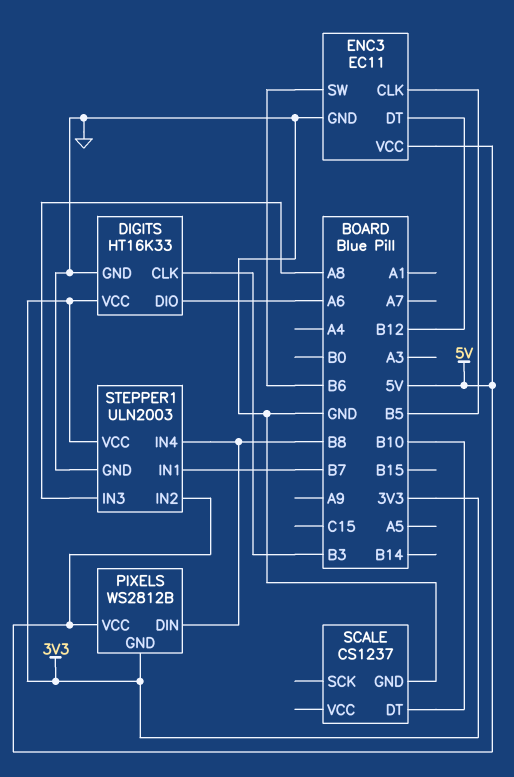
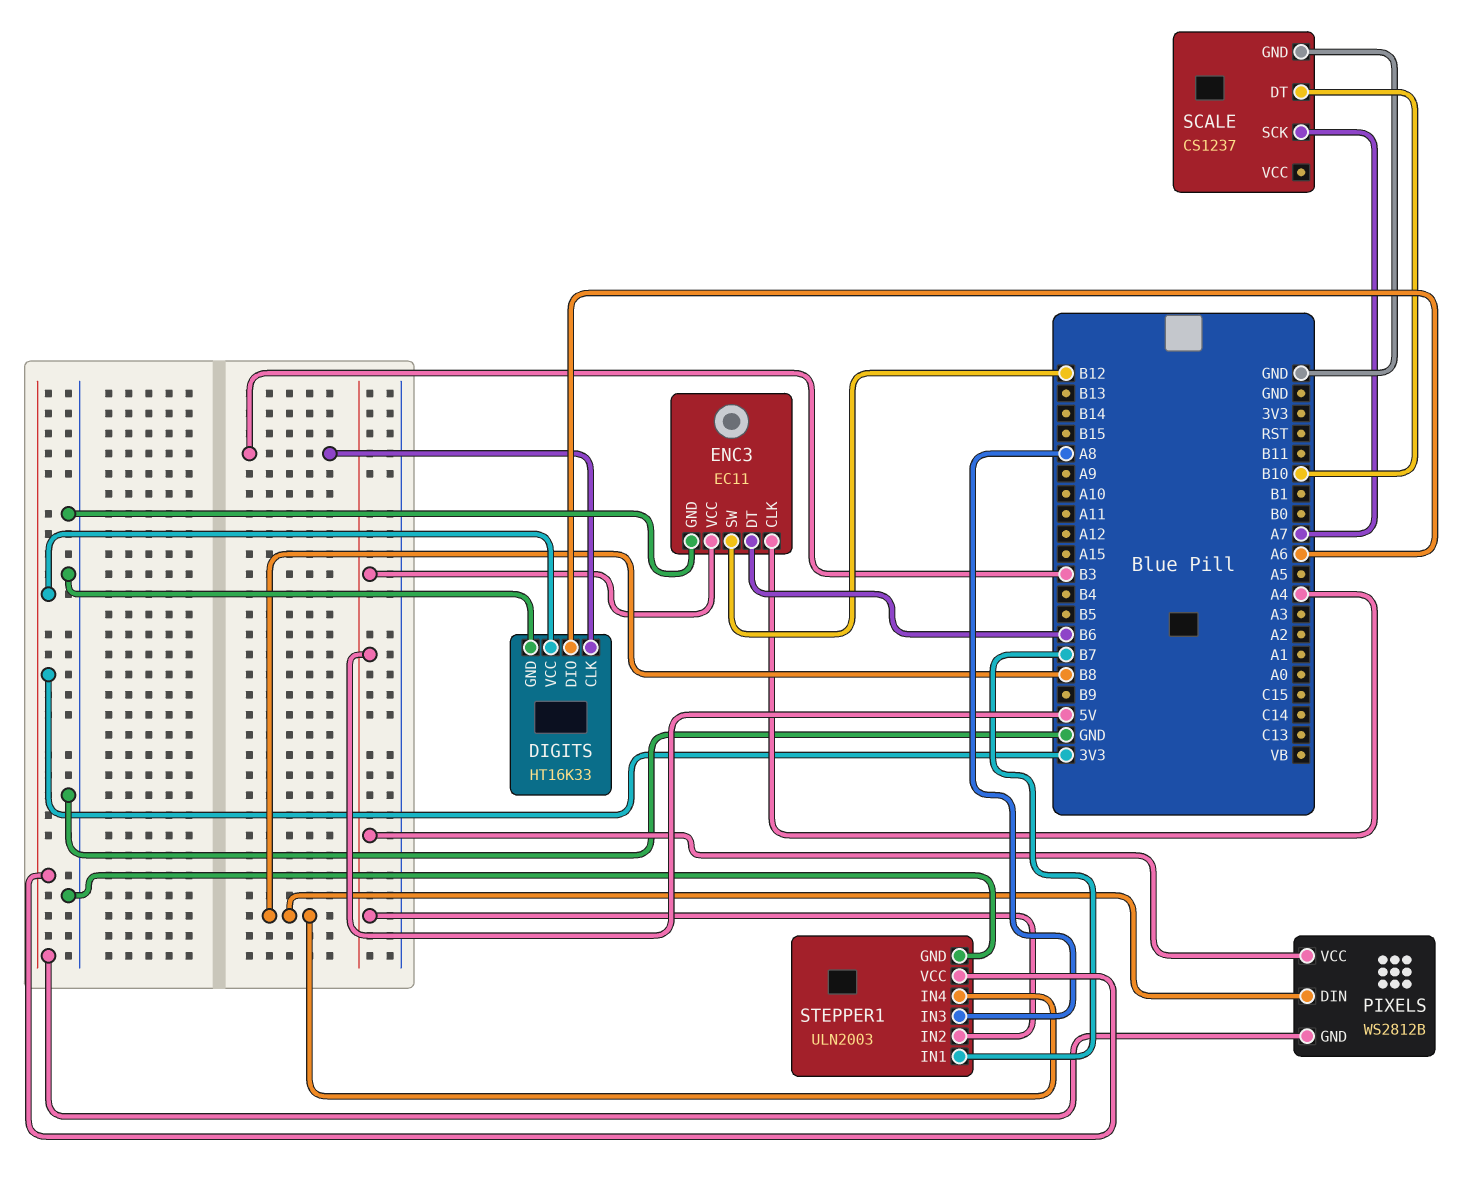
ENC3 pin CLK: B5 -> A4
ENC3 pin DT: B12 -> B6
ENC3 pin SW: B6 -> B12
SCALE pin SCK: none -> A7

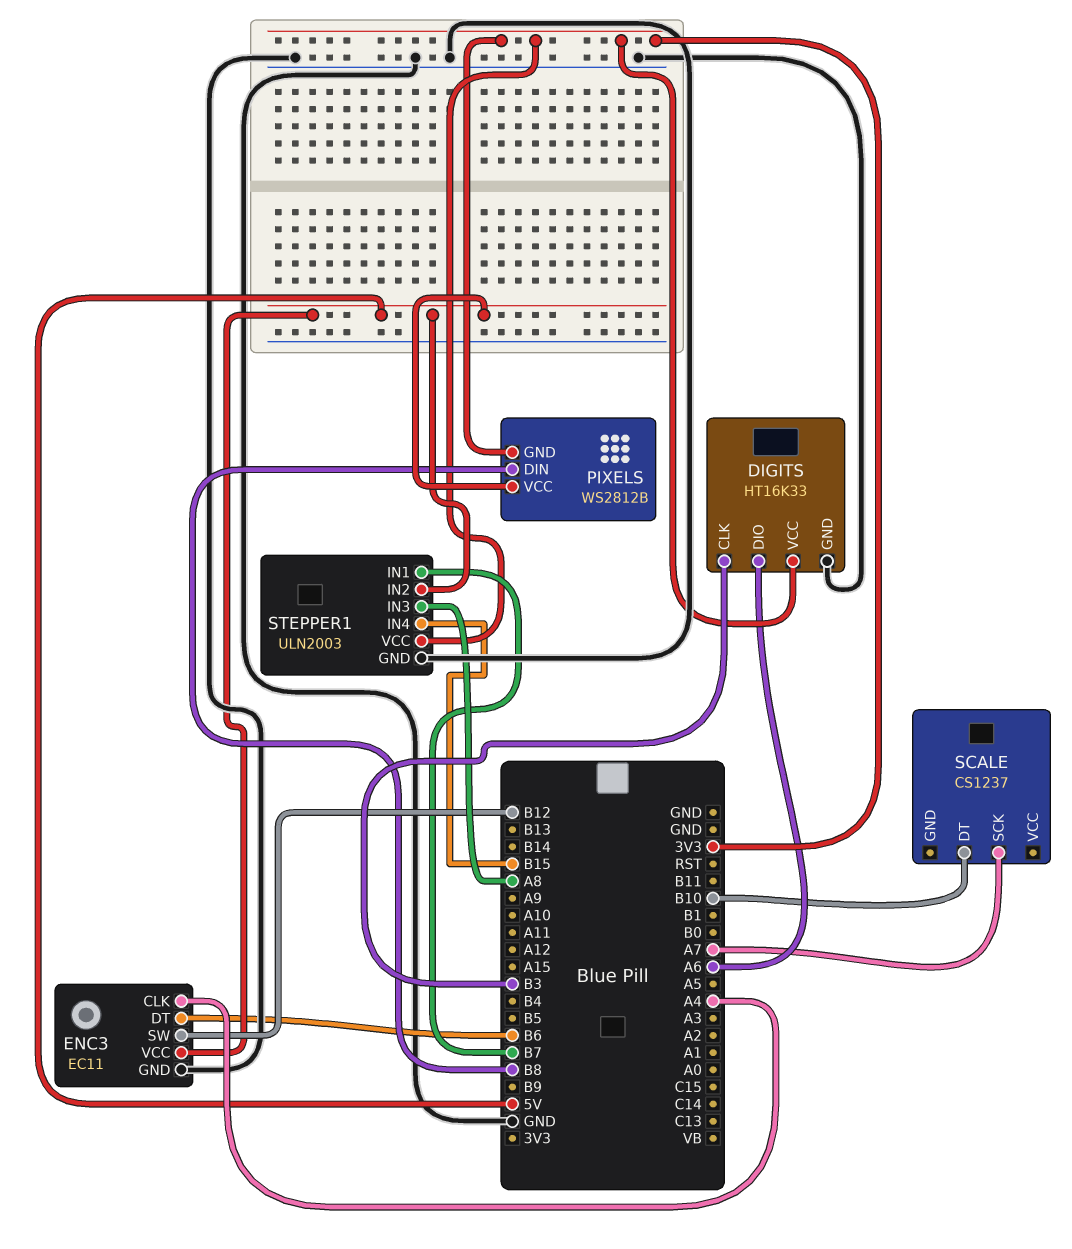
SCALE pin GND: GND -> none
STEPPER1 pin IN4: B8 -> B15

